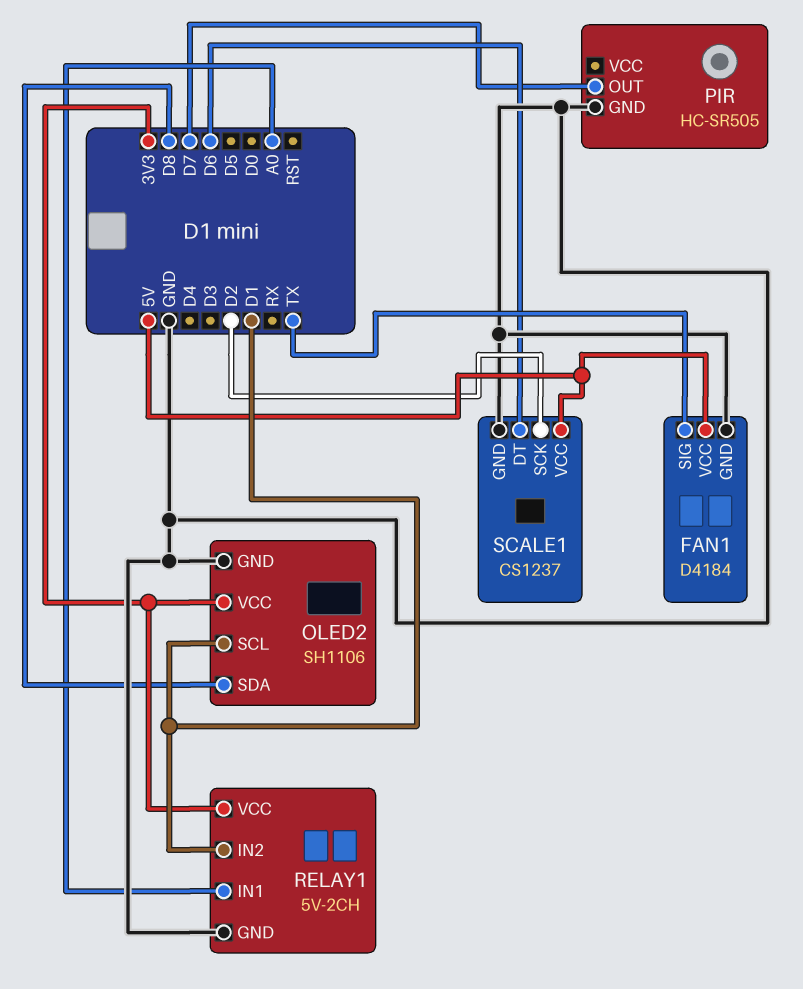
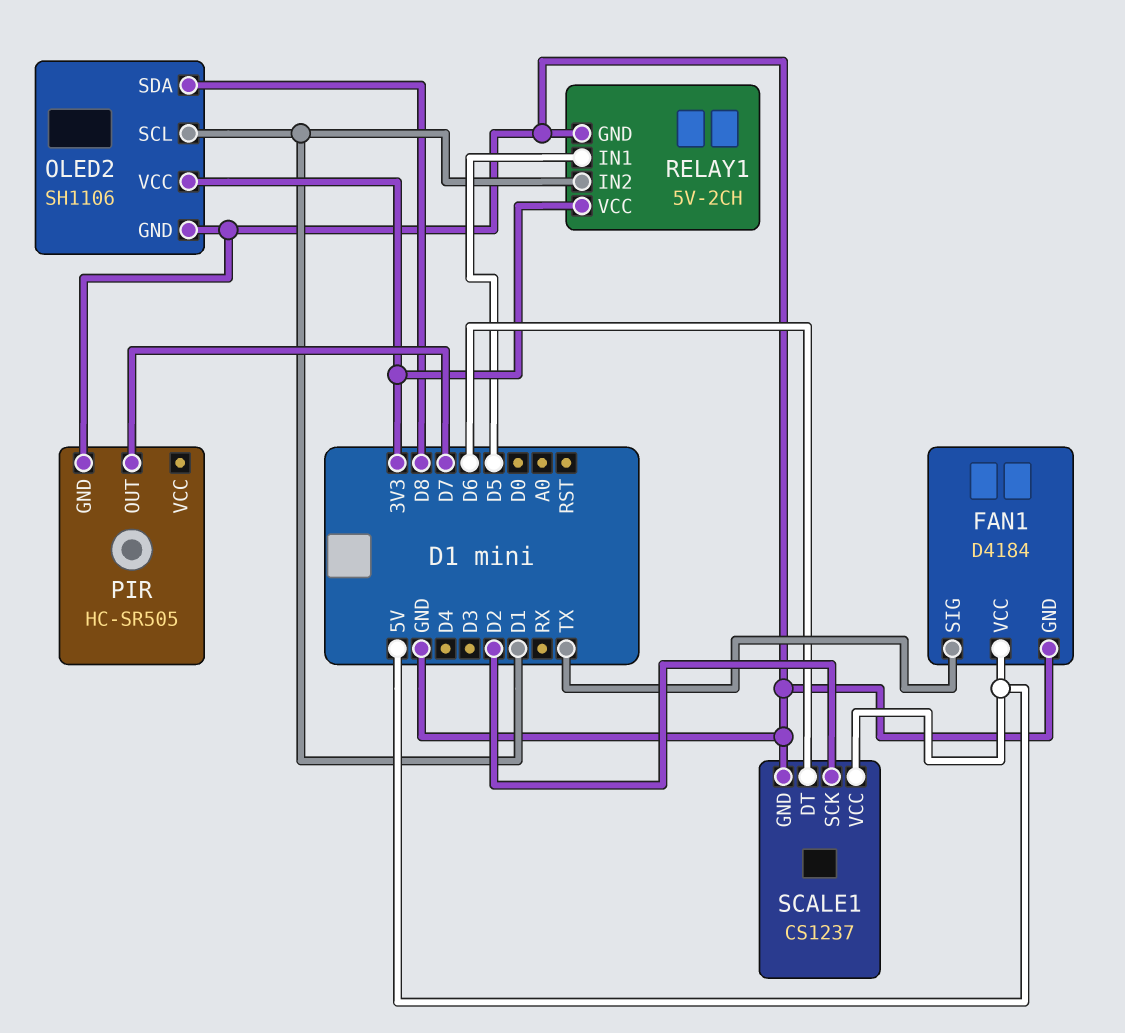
RELAY1 pin IN1: A0 -> D5

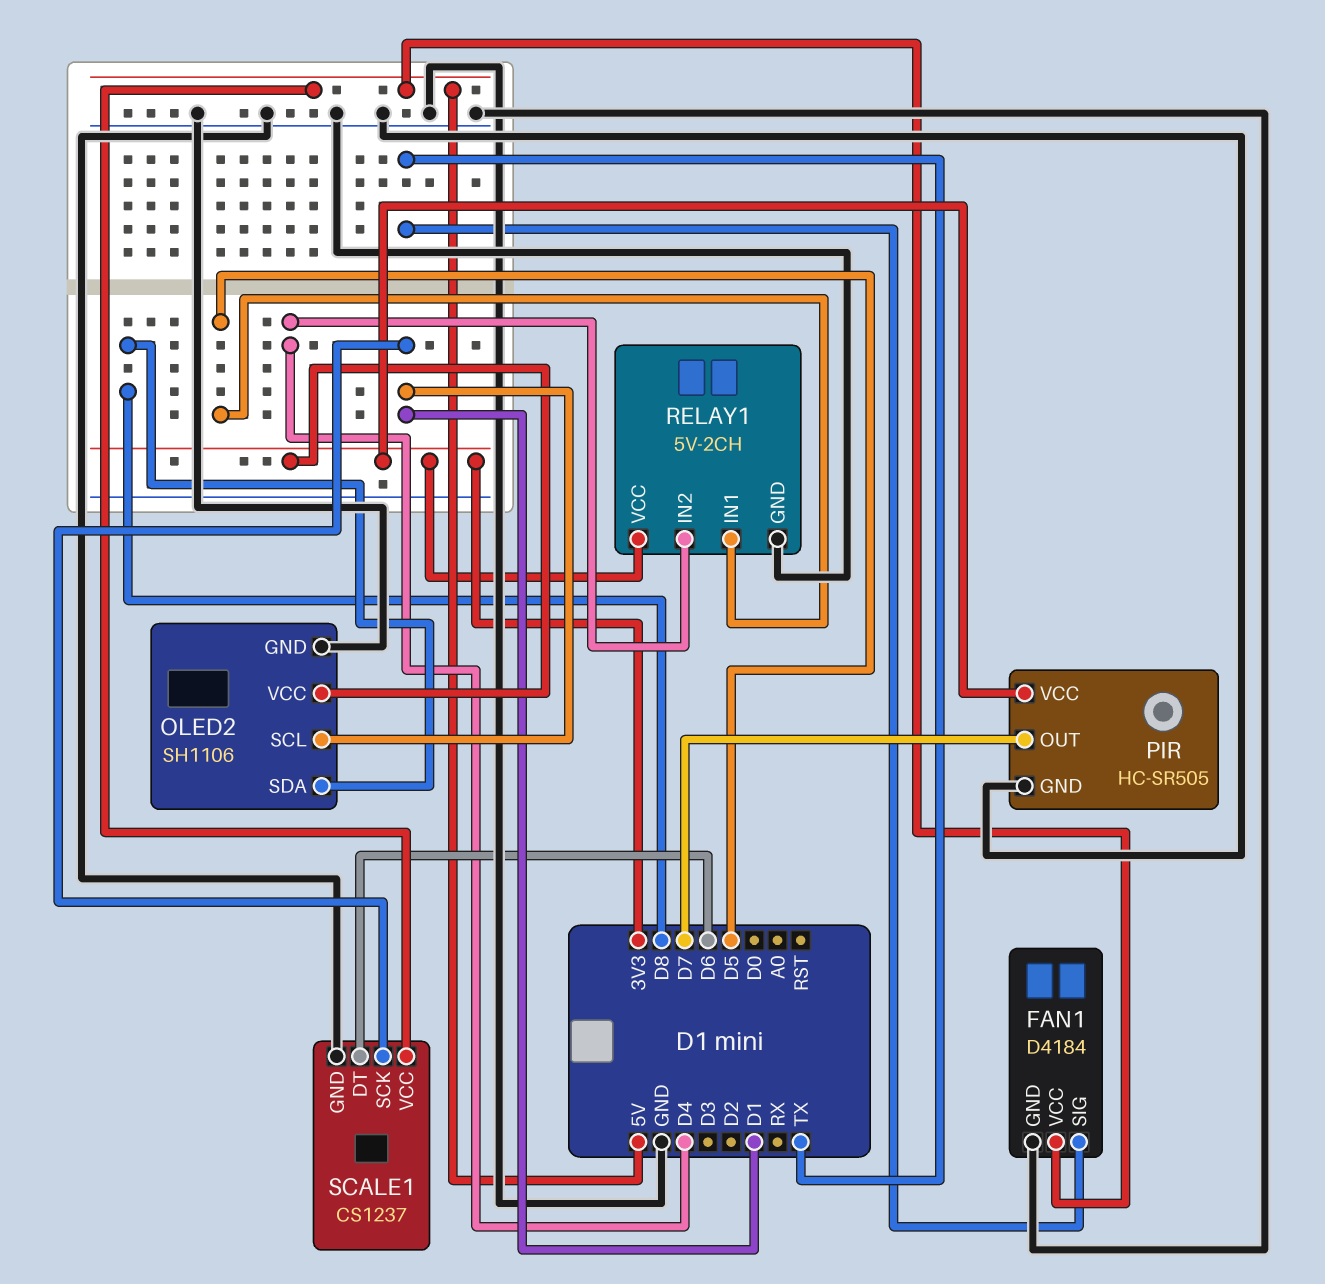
PIR pin VCC: none -> 3V3
RELAY1 pin IN2: D1 -> D4
SCALE1 pin SCK: D2 -> D1

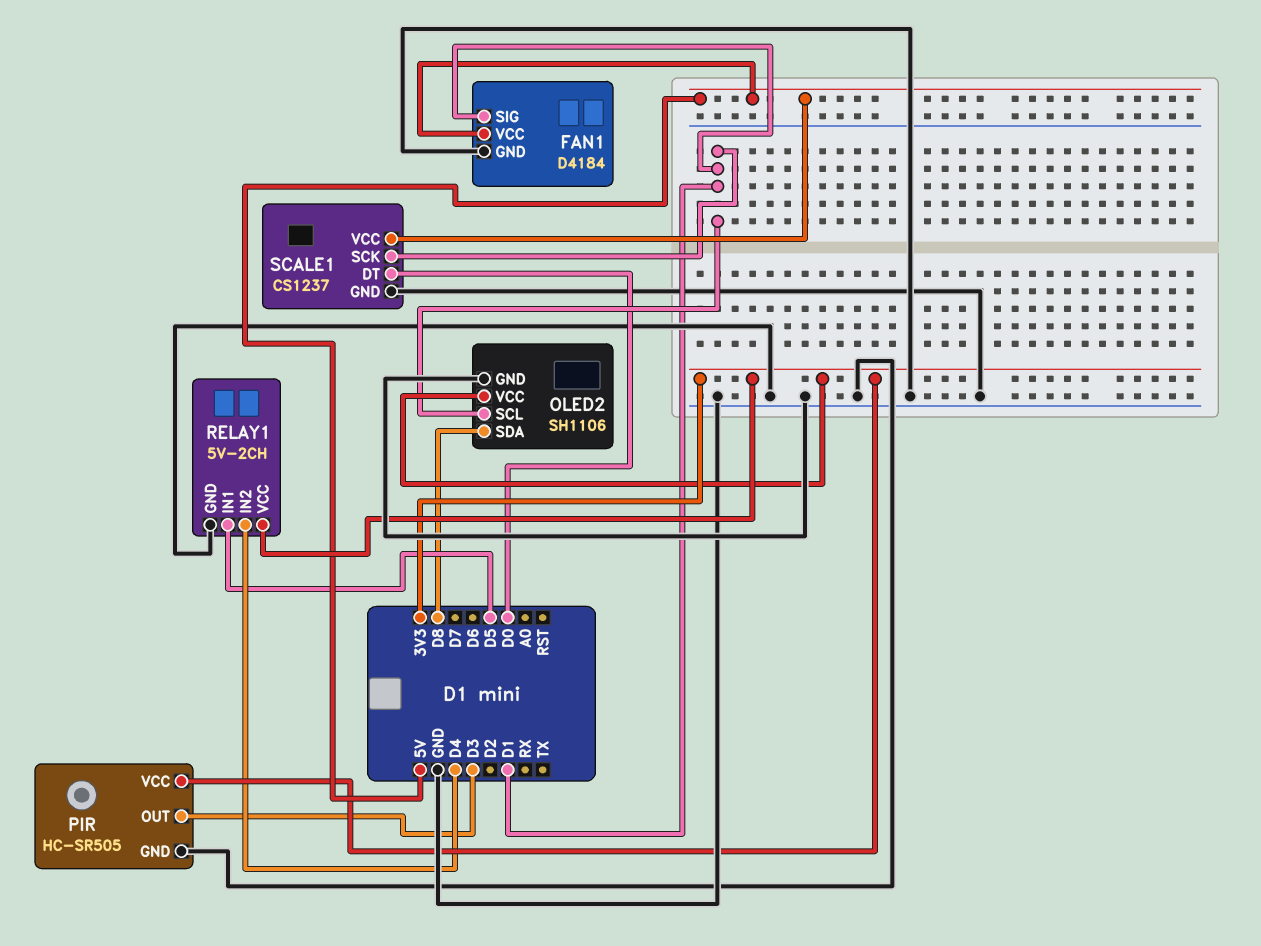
FAN1 pin SIG: TX -> D1
PIR pin OUT: D7 -> D3
SCALE1 pin DT: D6 -> D0

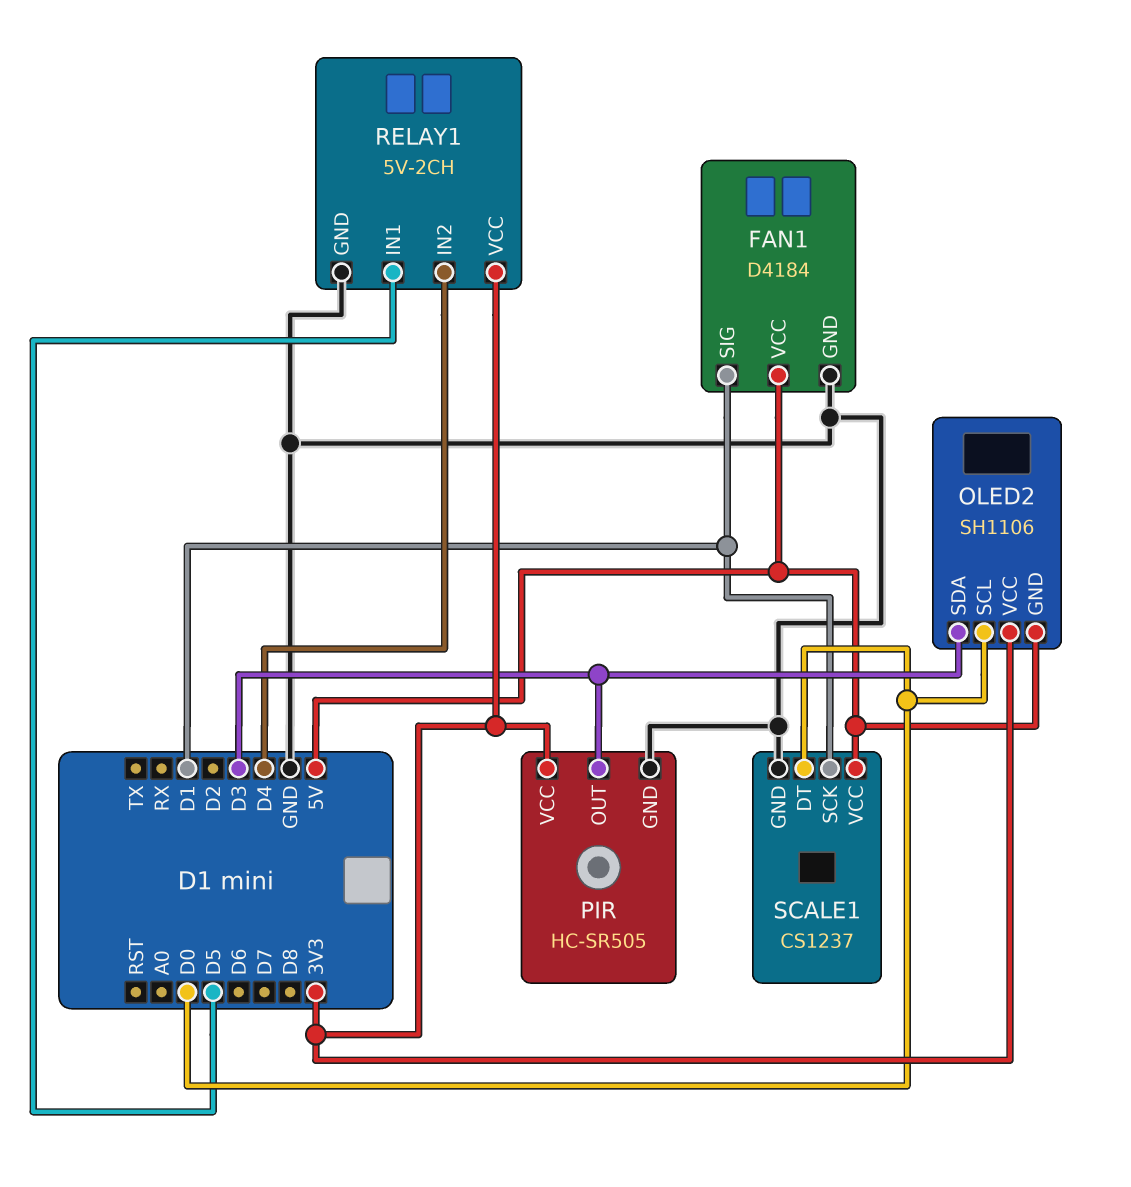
OLED2 pin GND: GND -> 5V
OLED2 pin SCL: D1 -> D0
OLED2 pin SDA: D8 -> D3

